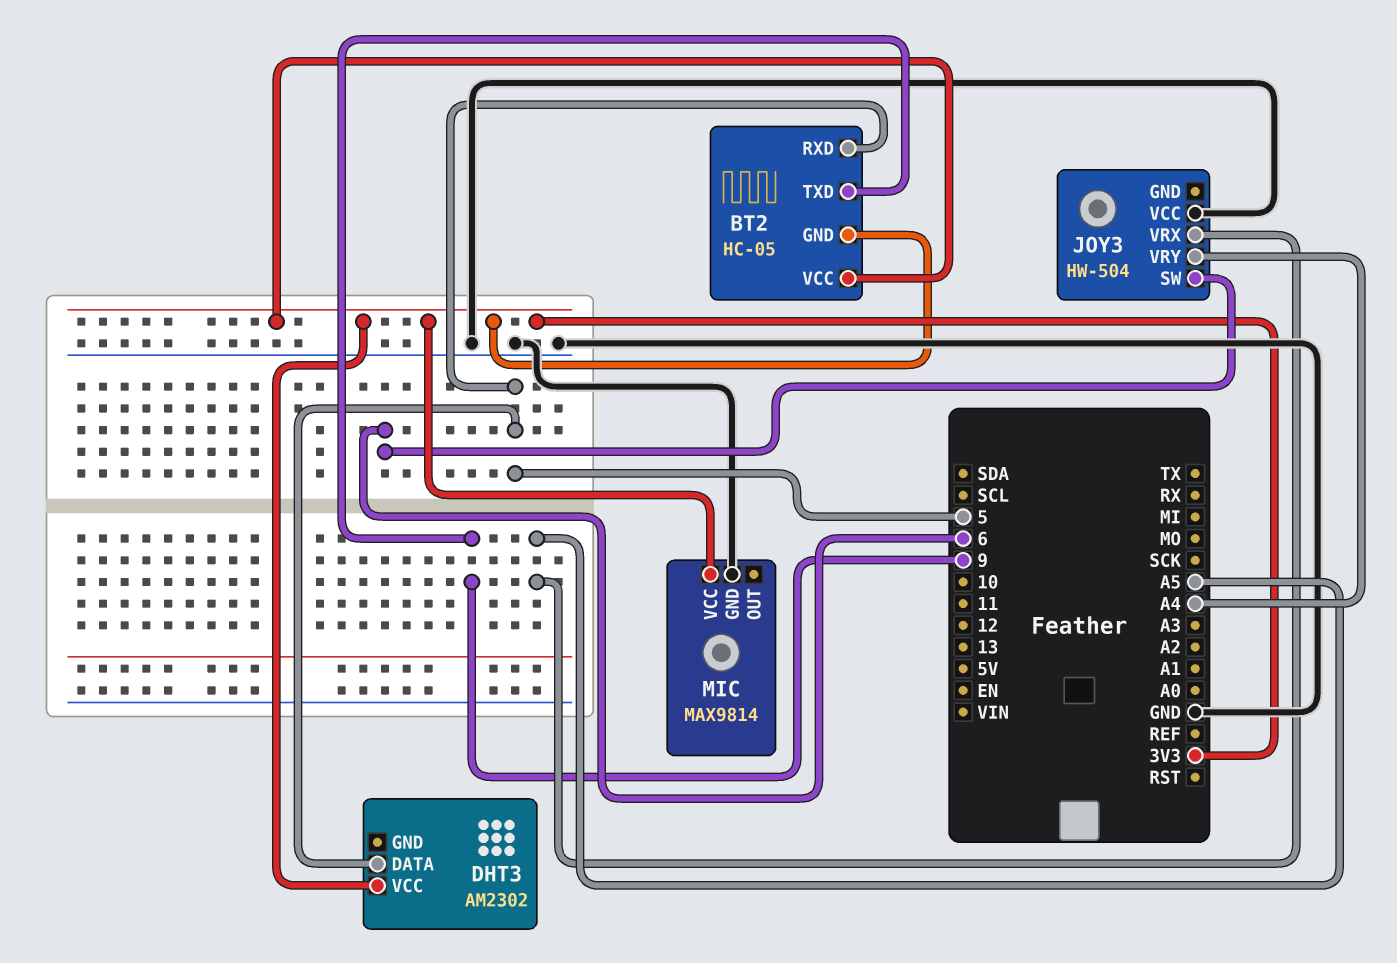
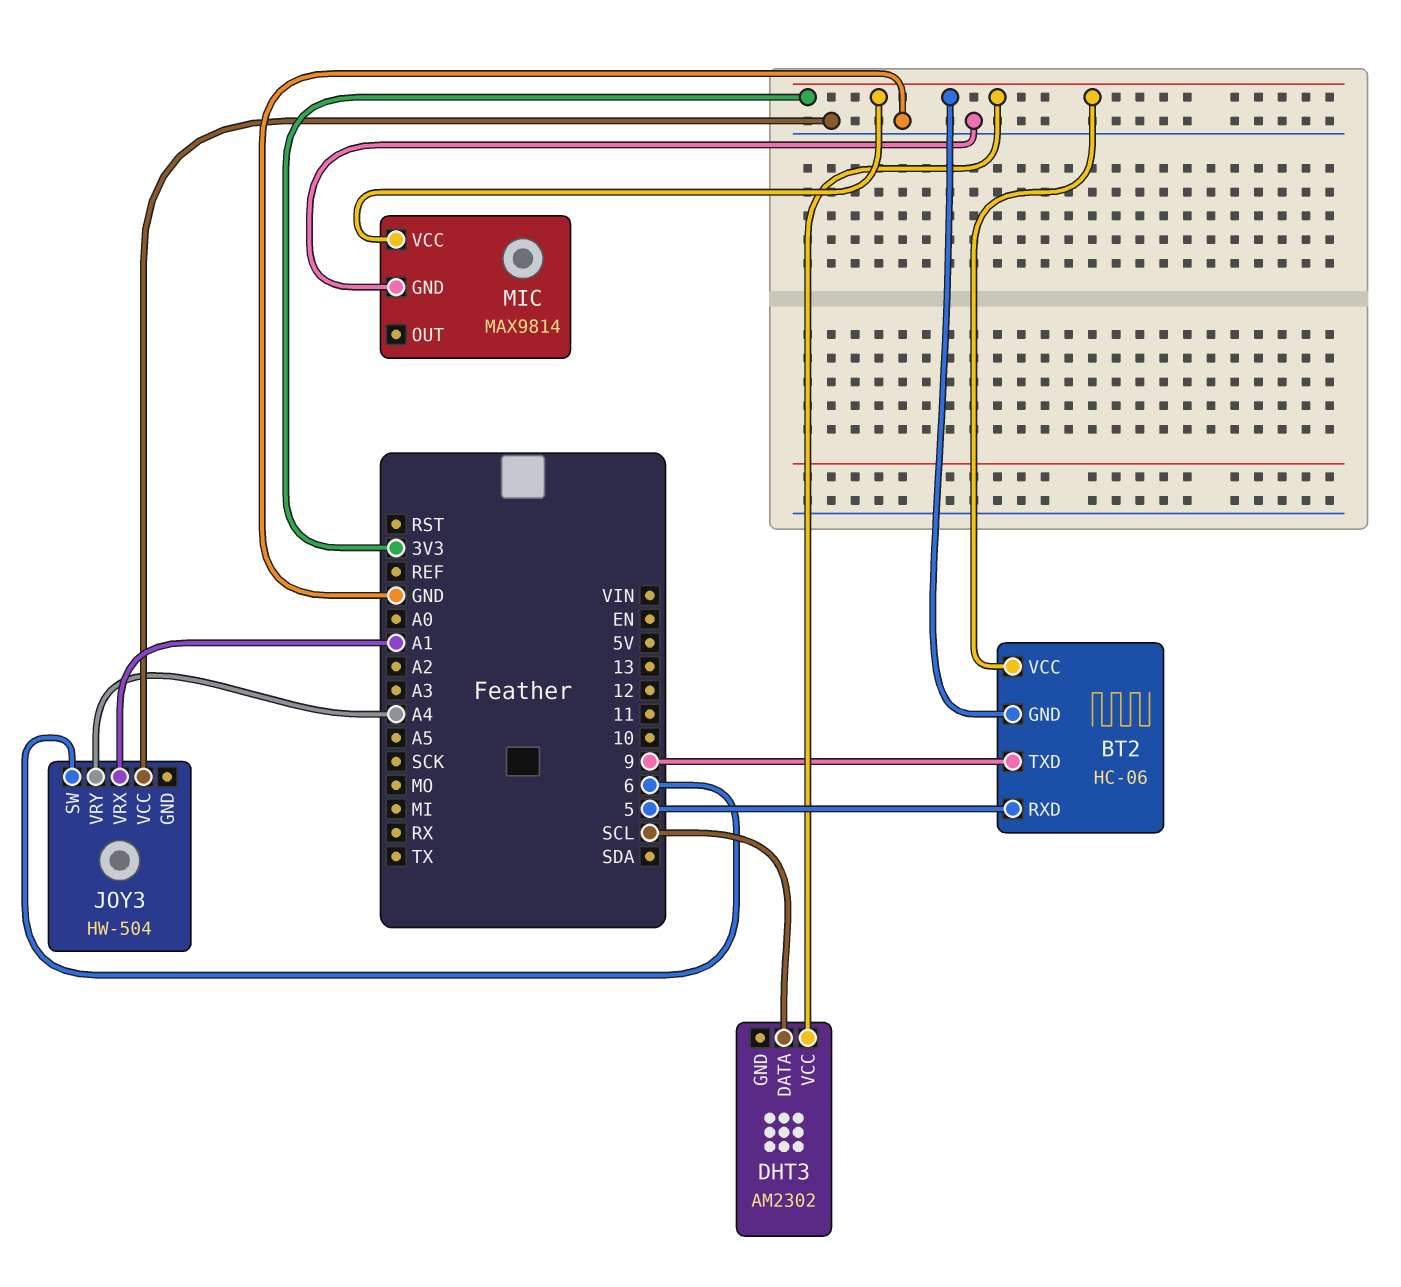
BT2: HC-05 -> HC-06
DHT3 pin DATA: 5 -> SCL
JOY3 pin VRX: A5 -> A1

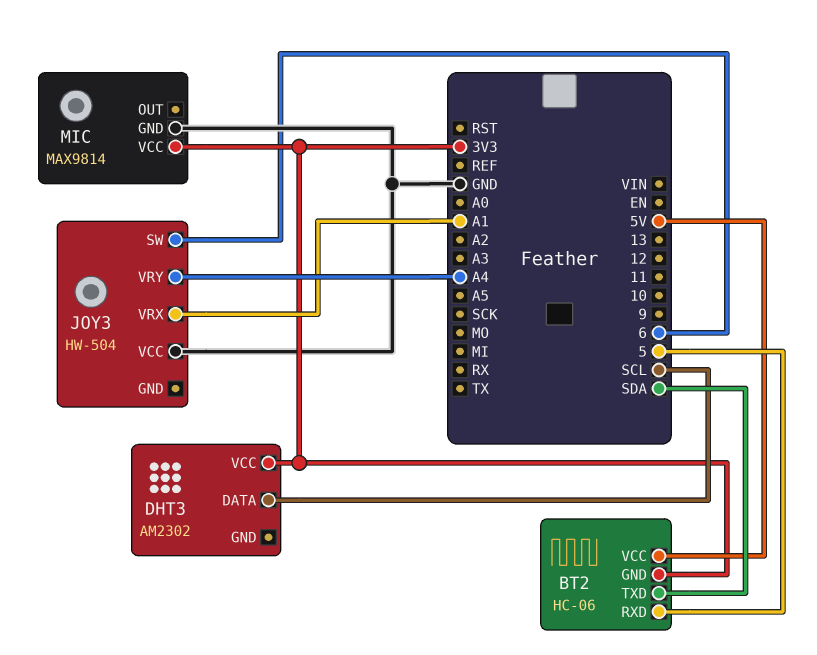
BT2 pin TXD: 9 -> SDA
BT2 pin VCC: 3V3 -> 5V

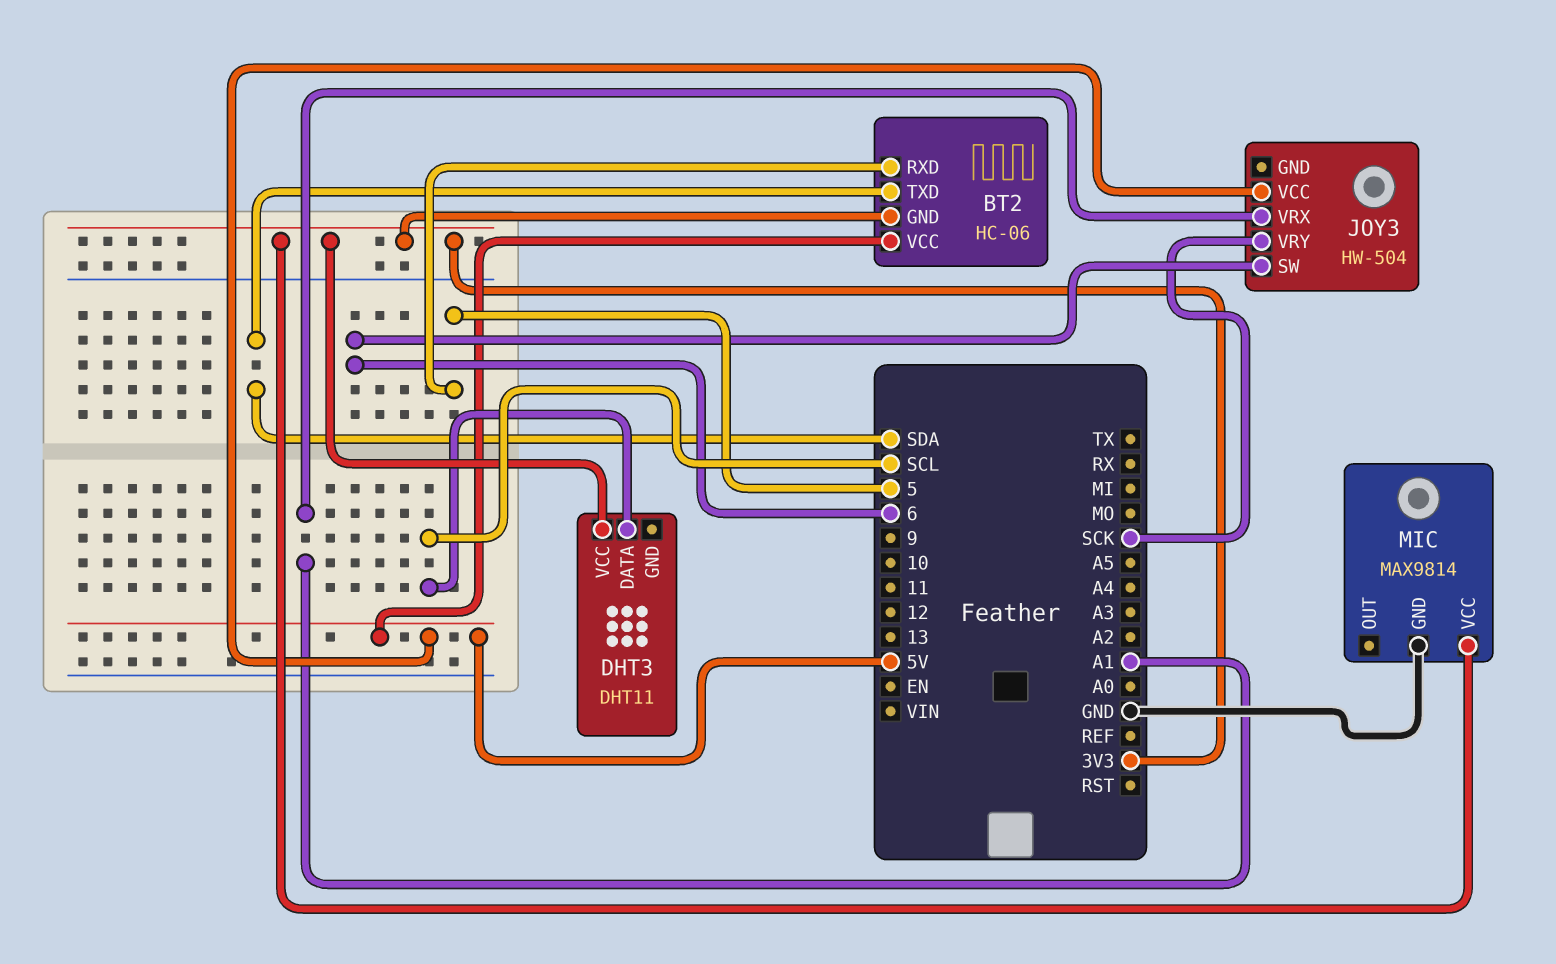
DHT3: AM2302 -> DHT11
JOY3 pin VCC: GND -> 5V
JOY3 pin VRY: A4 -> SCK

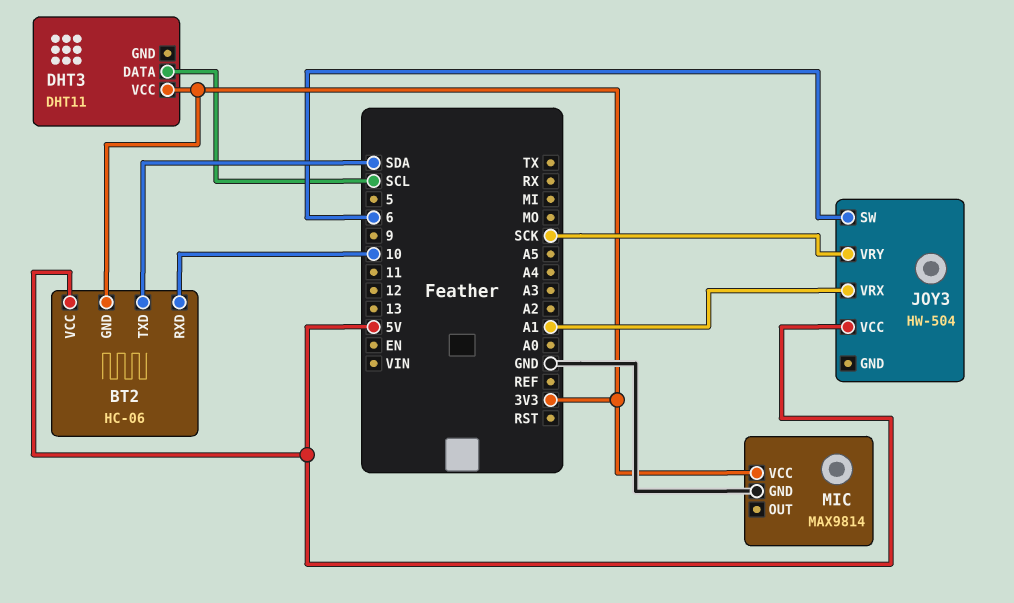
BT2 pin RXD: 5 -> 10

